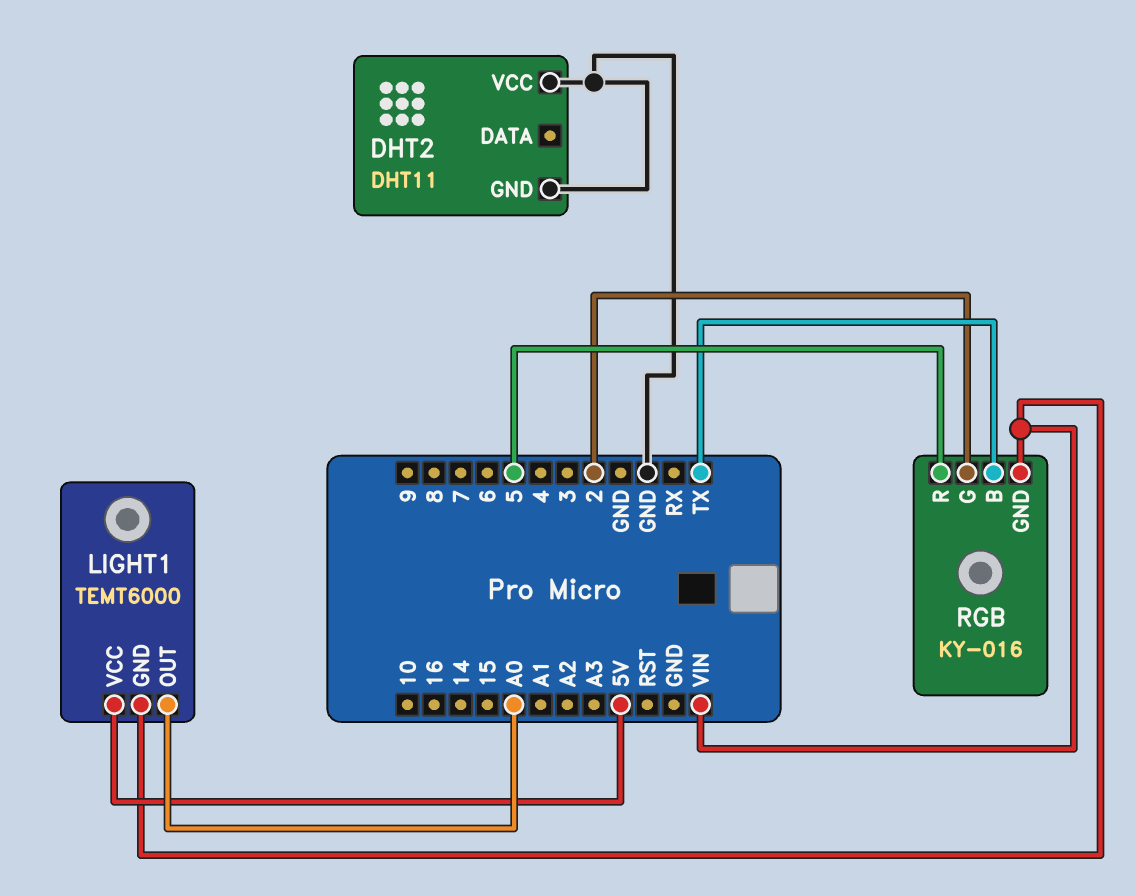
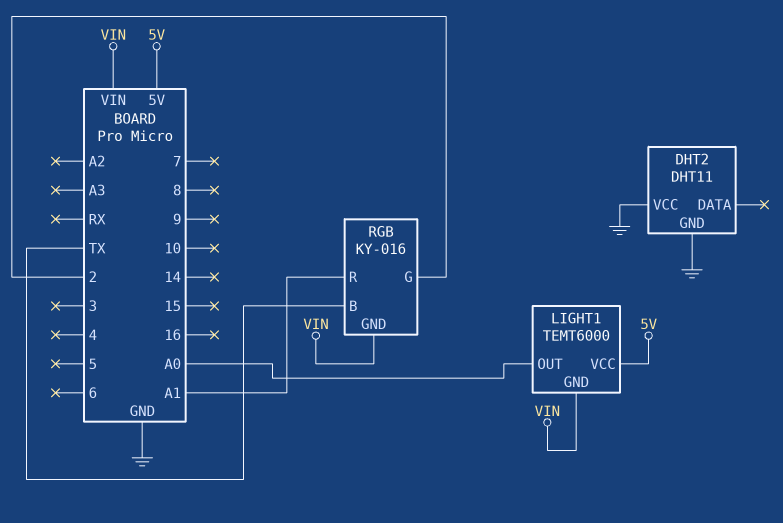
RGB pin R: 5 -> A1

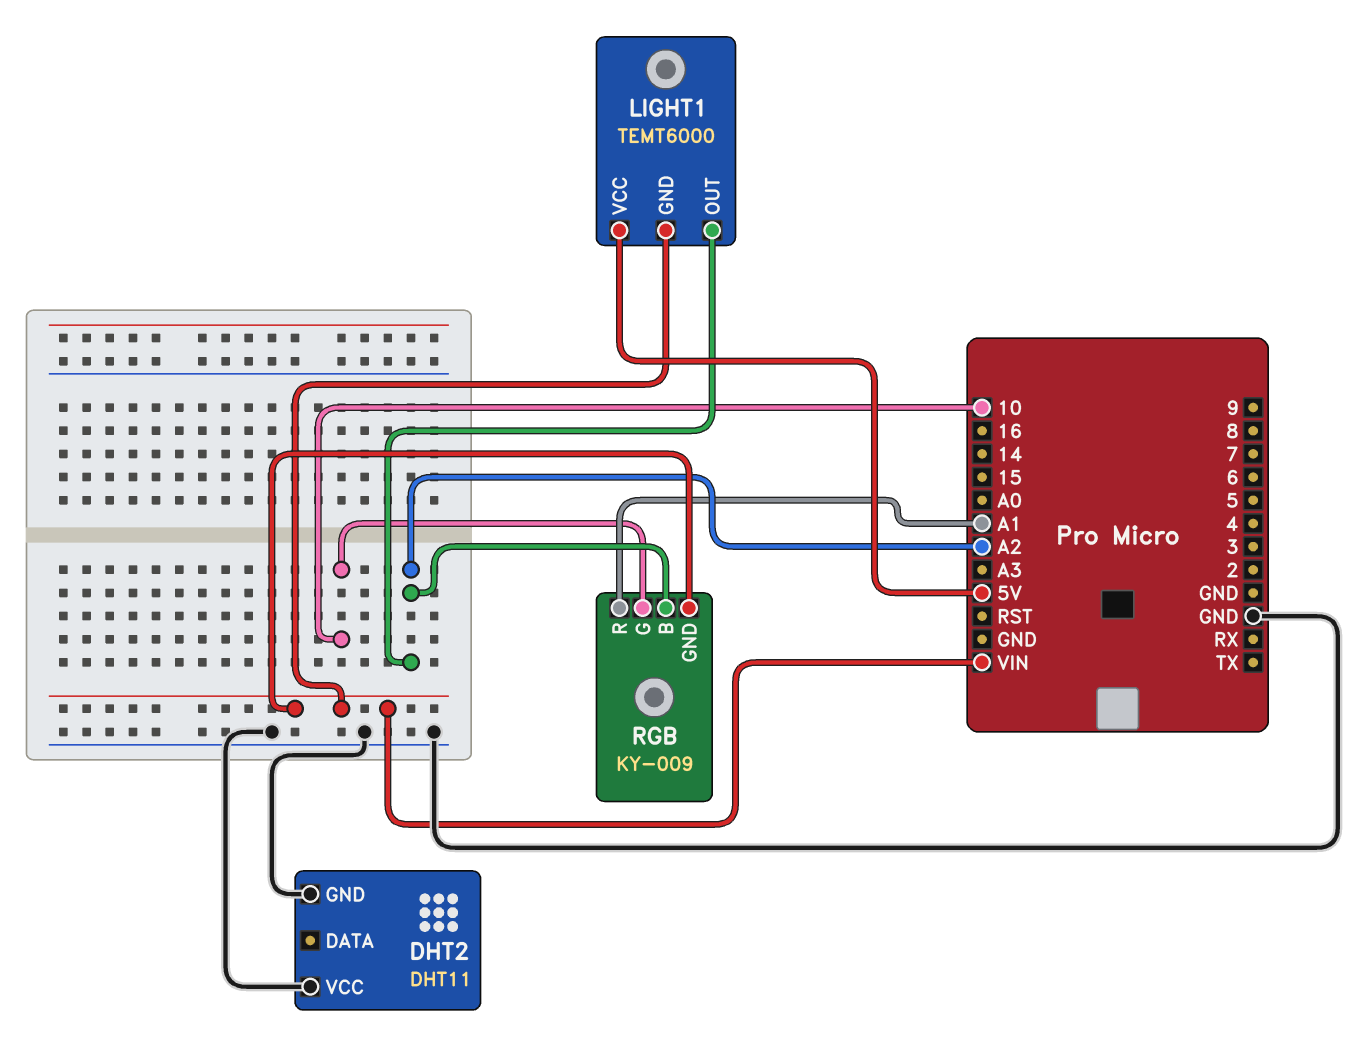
LIGHT1 pin OUT: A0 -> A2
RGB: KY-016 -> KY-009
RGB pin B: TX -> A2
RGB pin G: 2 -> 10

